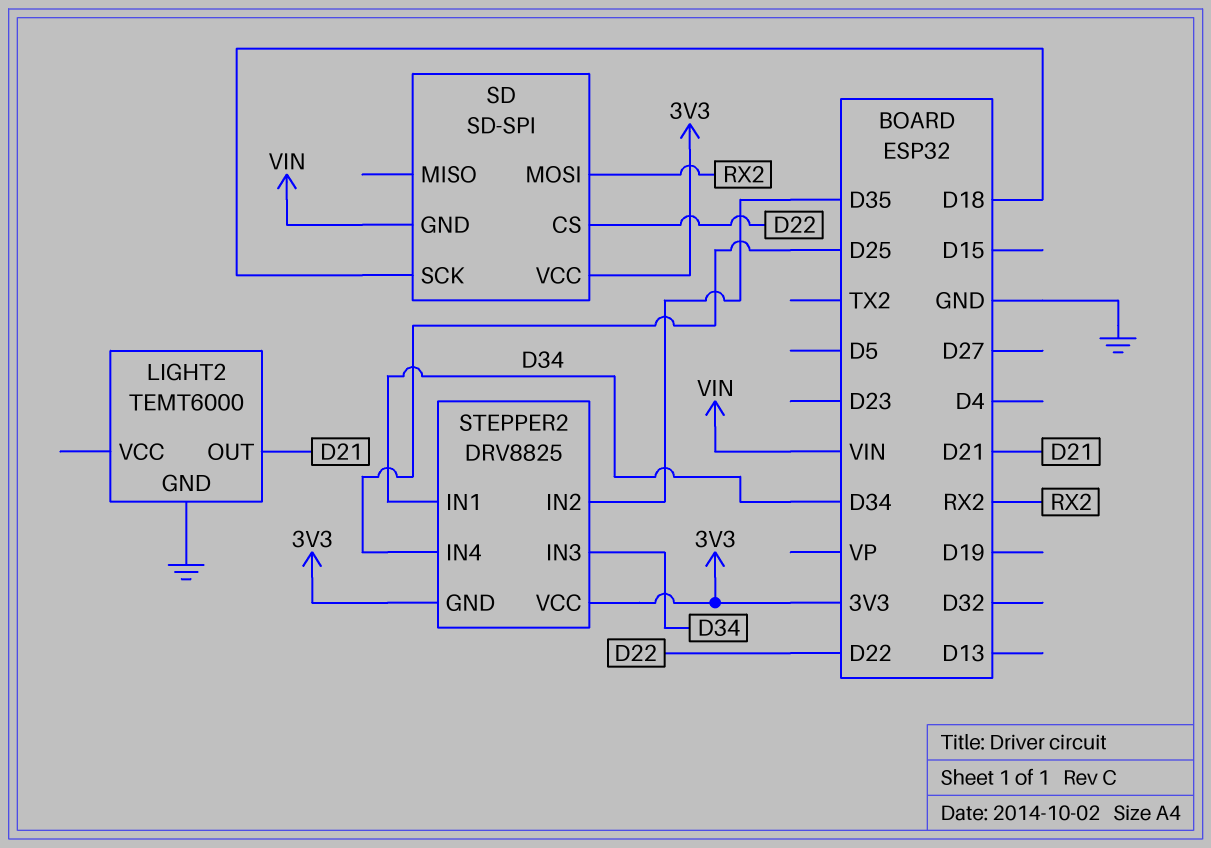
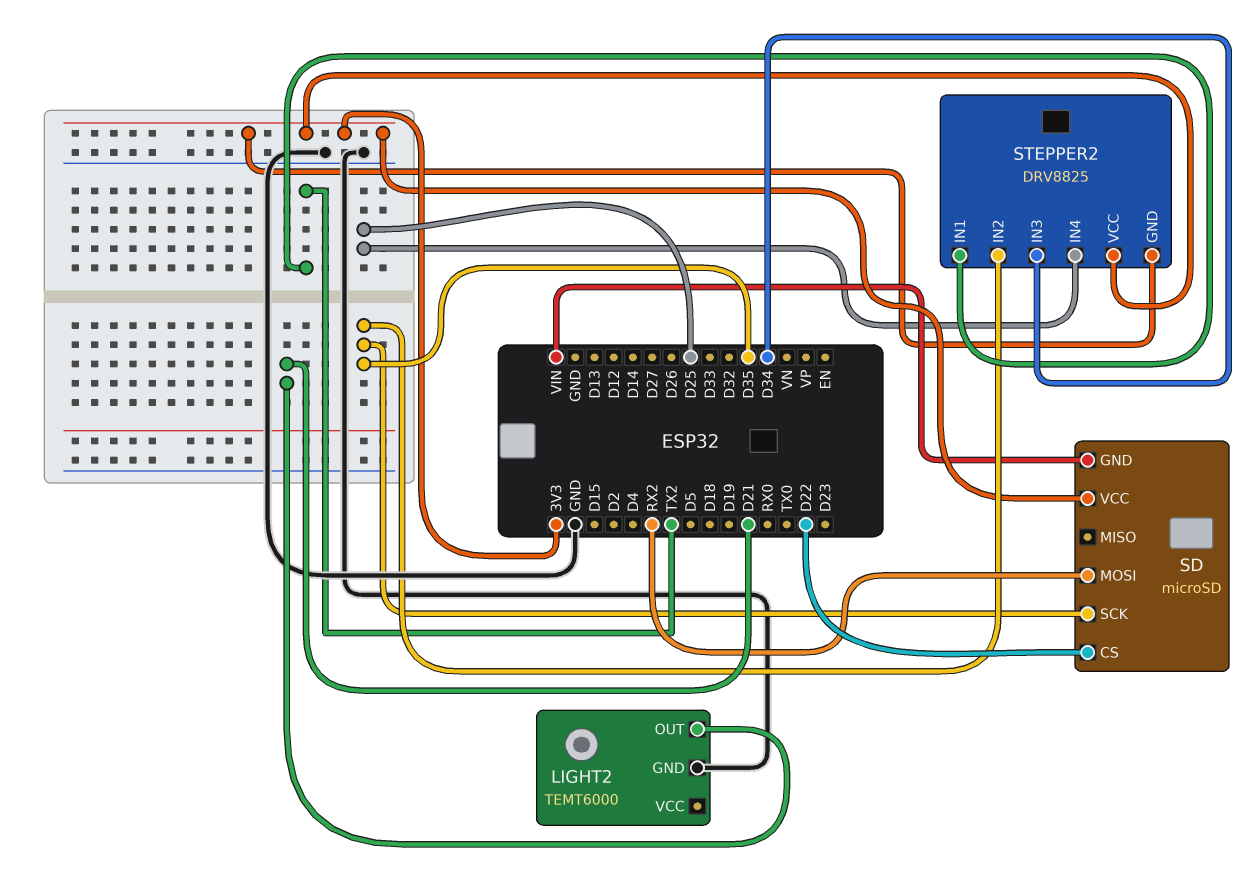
SD: SD-SPI -> microSD
SD pin SCK: D18 -> D35
STEPPER2 pin IN1: D34 -> TX2

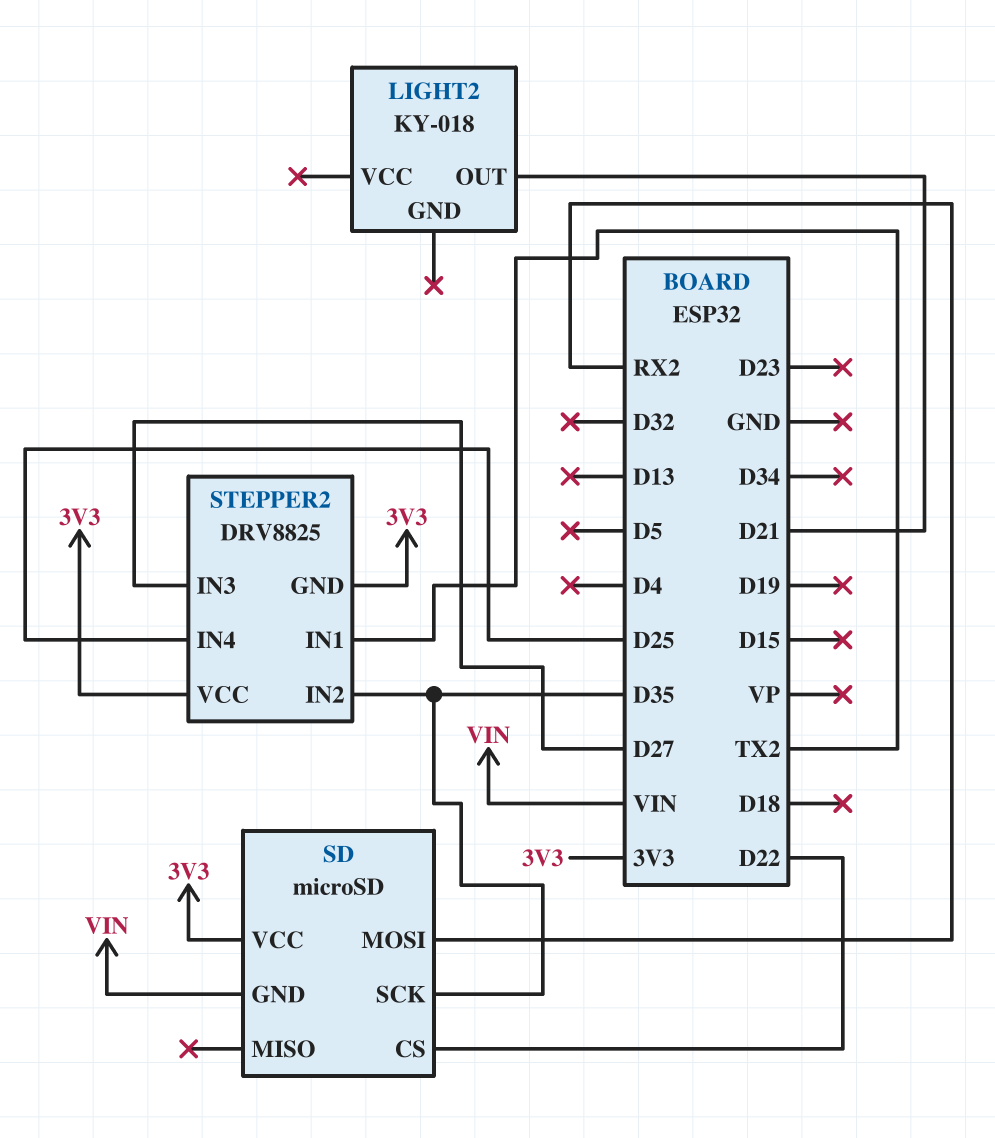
LIGHT2: TEMT6000 -> KY-018
LIGHT2 pin GND: GND -> none
STEPPER2 pin IN3: D34 -> D27

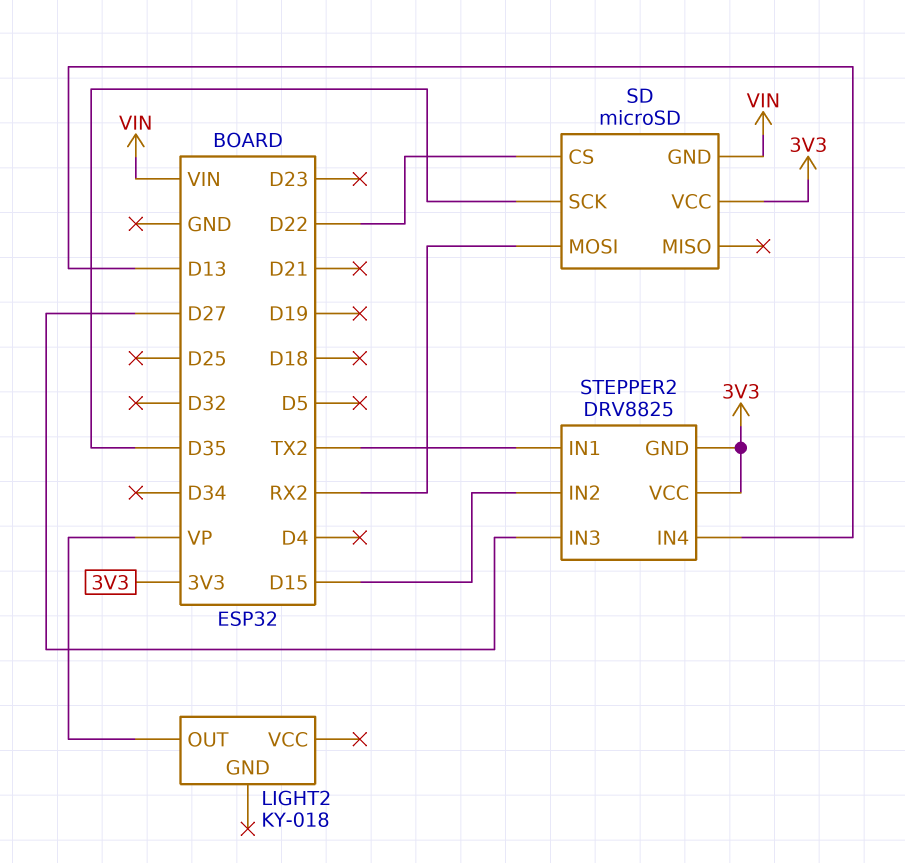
LIGHT2 pin OUT: D21 -> VP
STEPPER2 pin IN2: D35 -> D15
STEPPER2 pin IN4: D25 -> D13

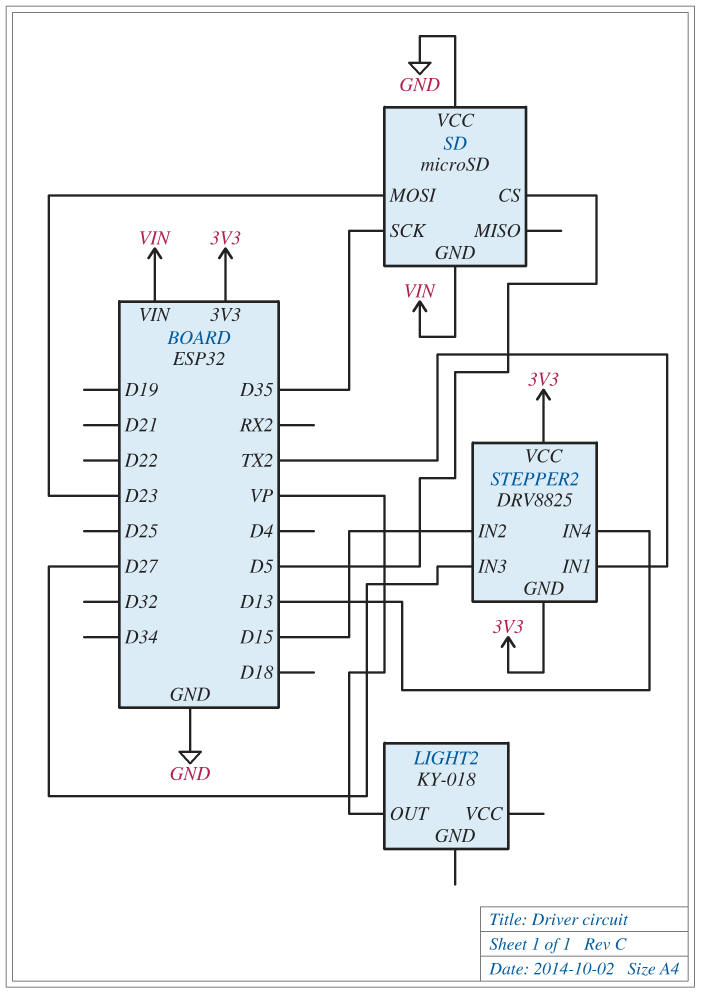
SD pin CS: D22 -> D5
SD pin MOSI: RX2 -> D23
SD pin VCC: 3V3 -> GND

